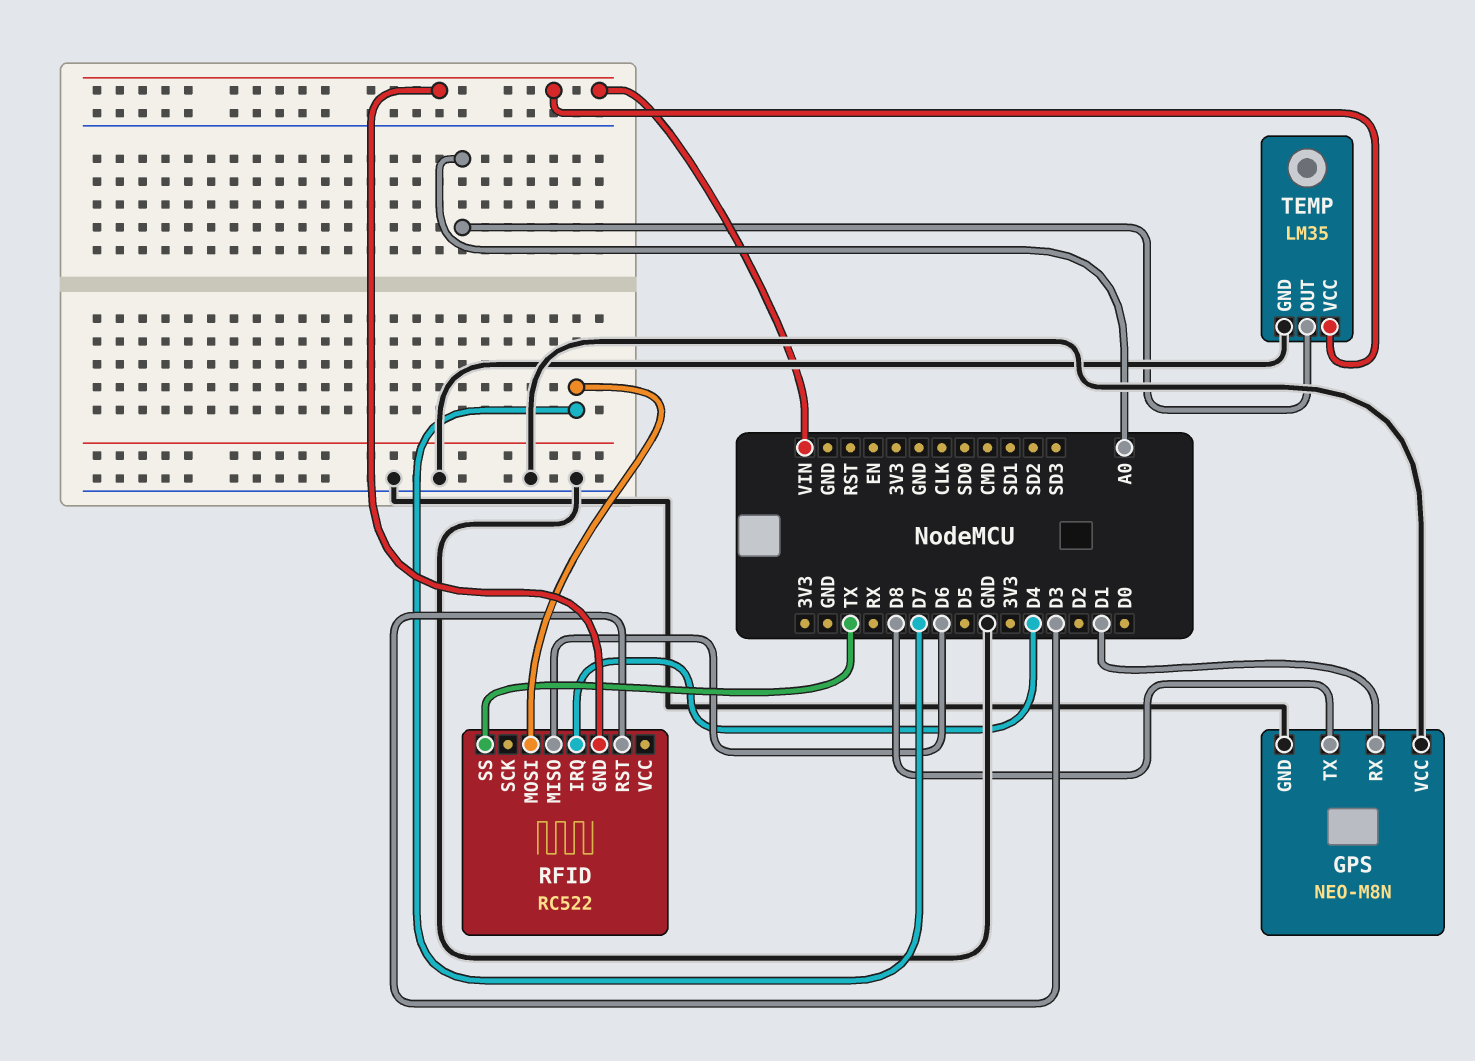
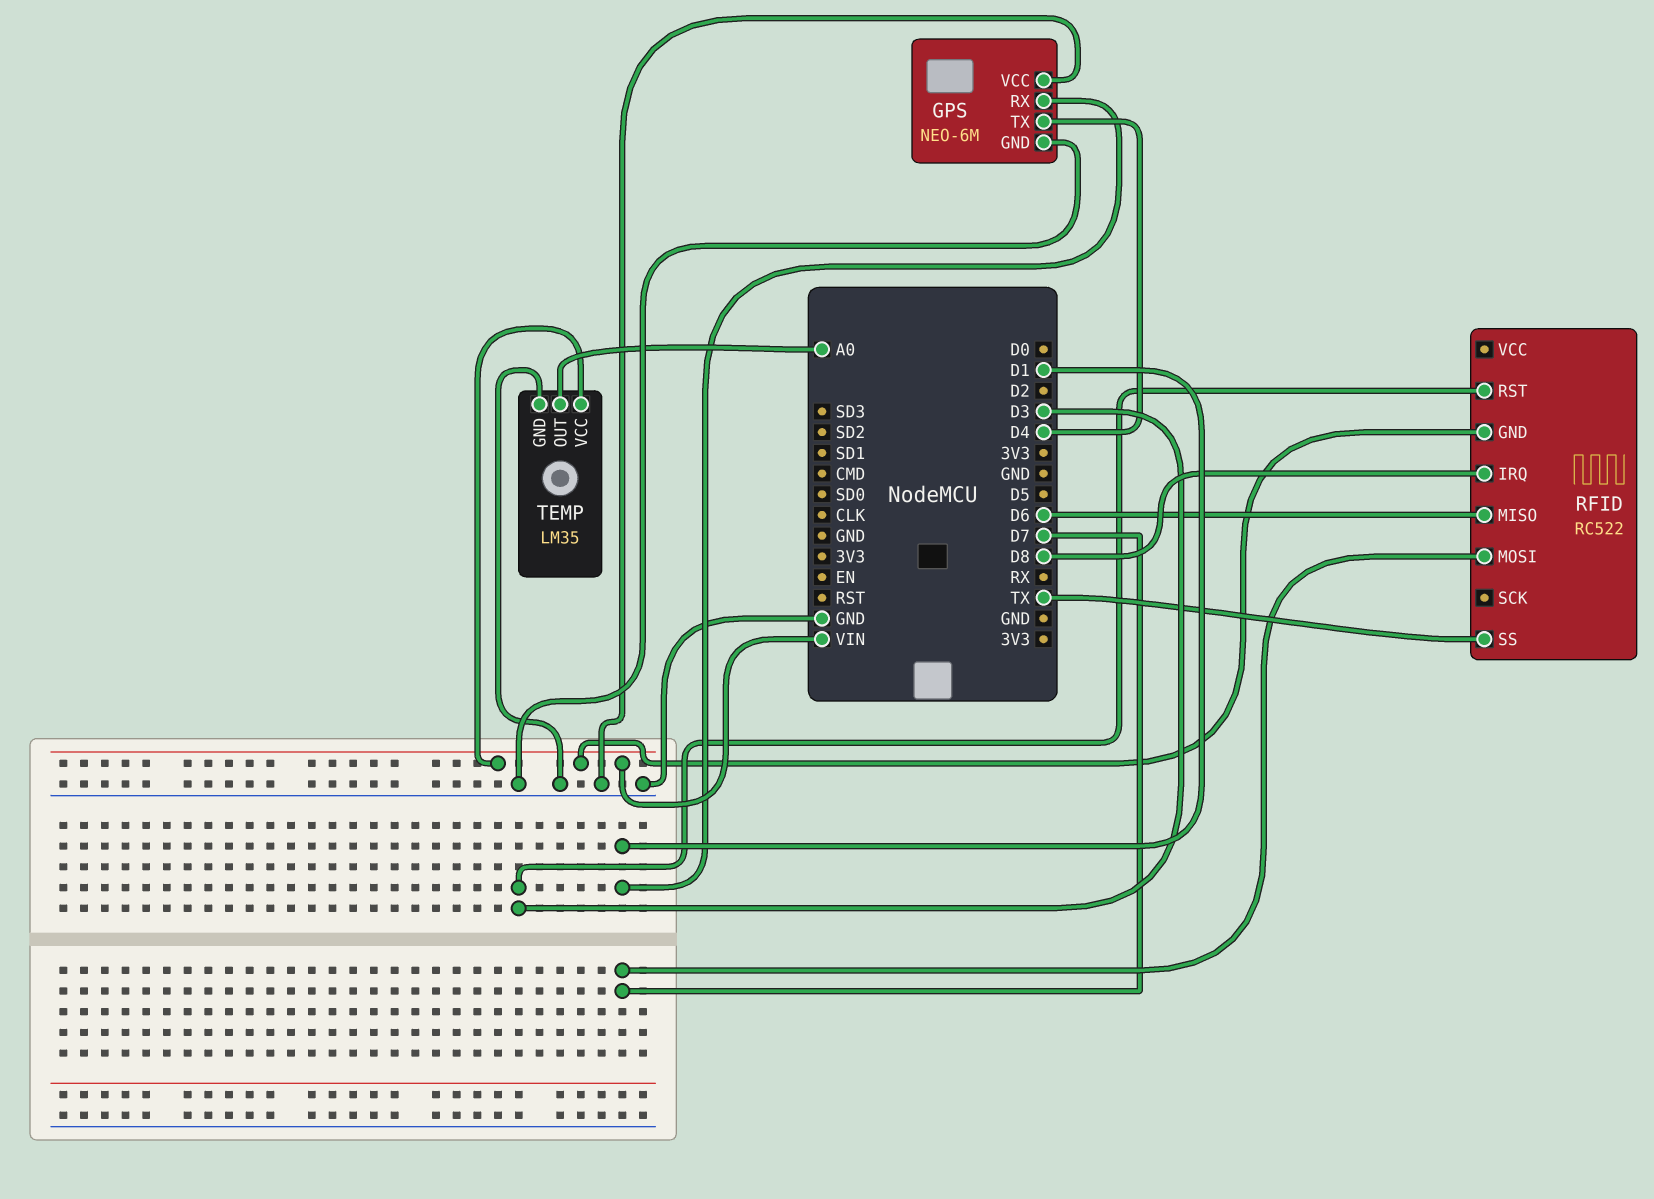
GPS: NEO-M8N -> NEO-6M
GPS pin TX: D8 -> D4
RFID pin IRQ: D4 -> D8

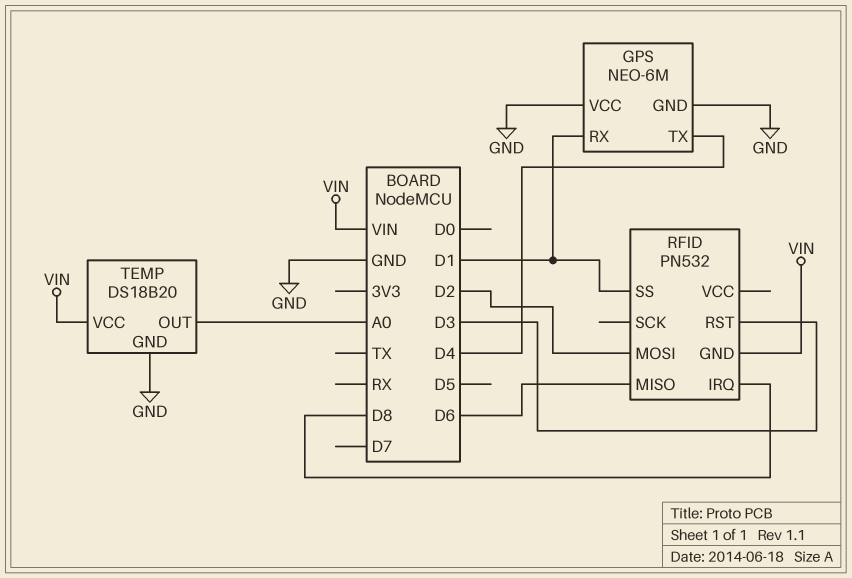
RFID: RC522 -> PN532
RFID pin MOSI: D7 -> D2
RFID pin SS: TX -> D1
TEMP: LM35 -> DS18B20

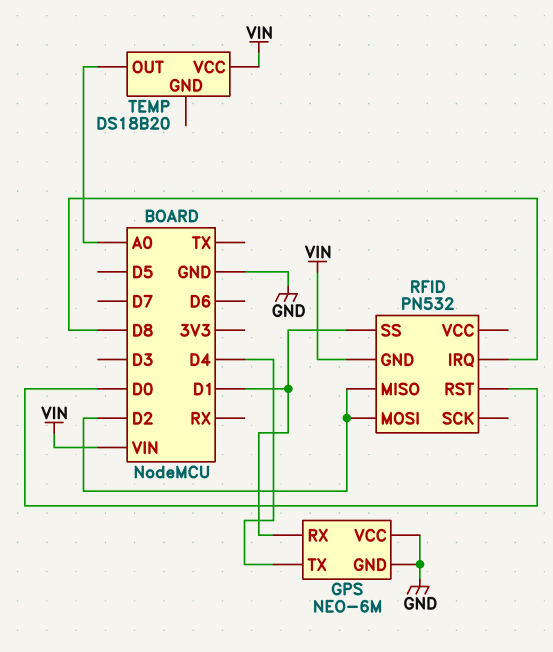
RFID pin MISO: D6 -> D2
RFID pin RST: D3 -> D0
TEMP pin GND: GND -> none

